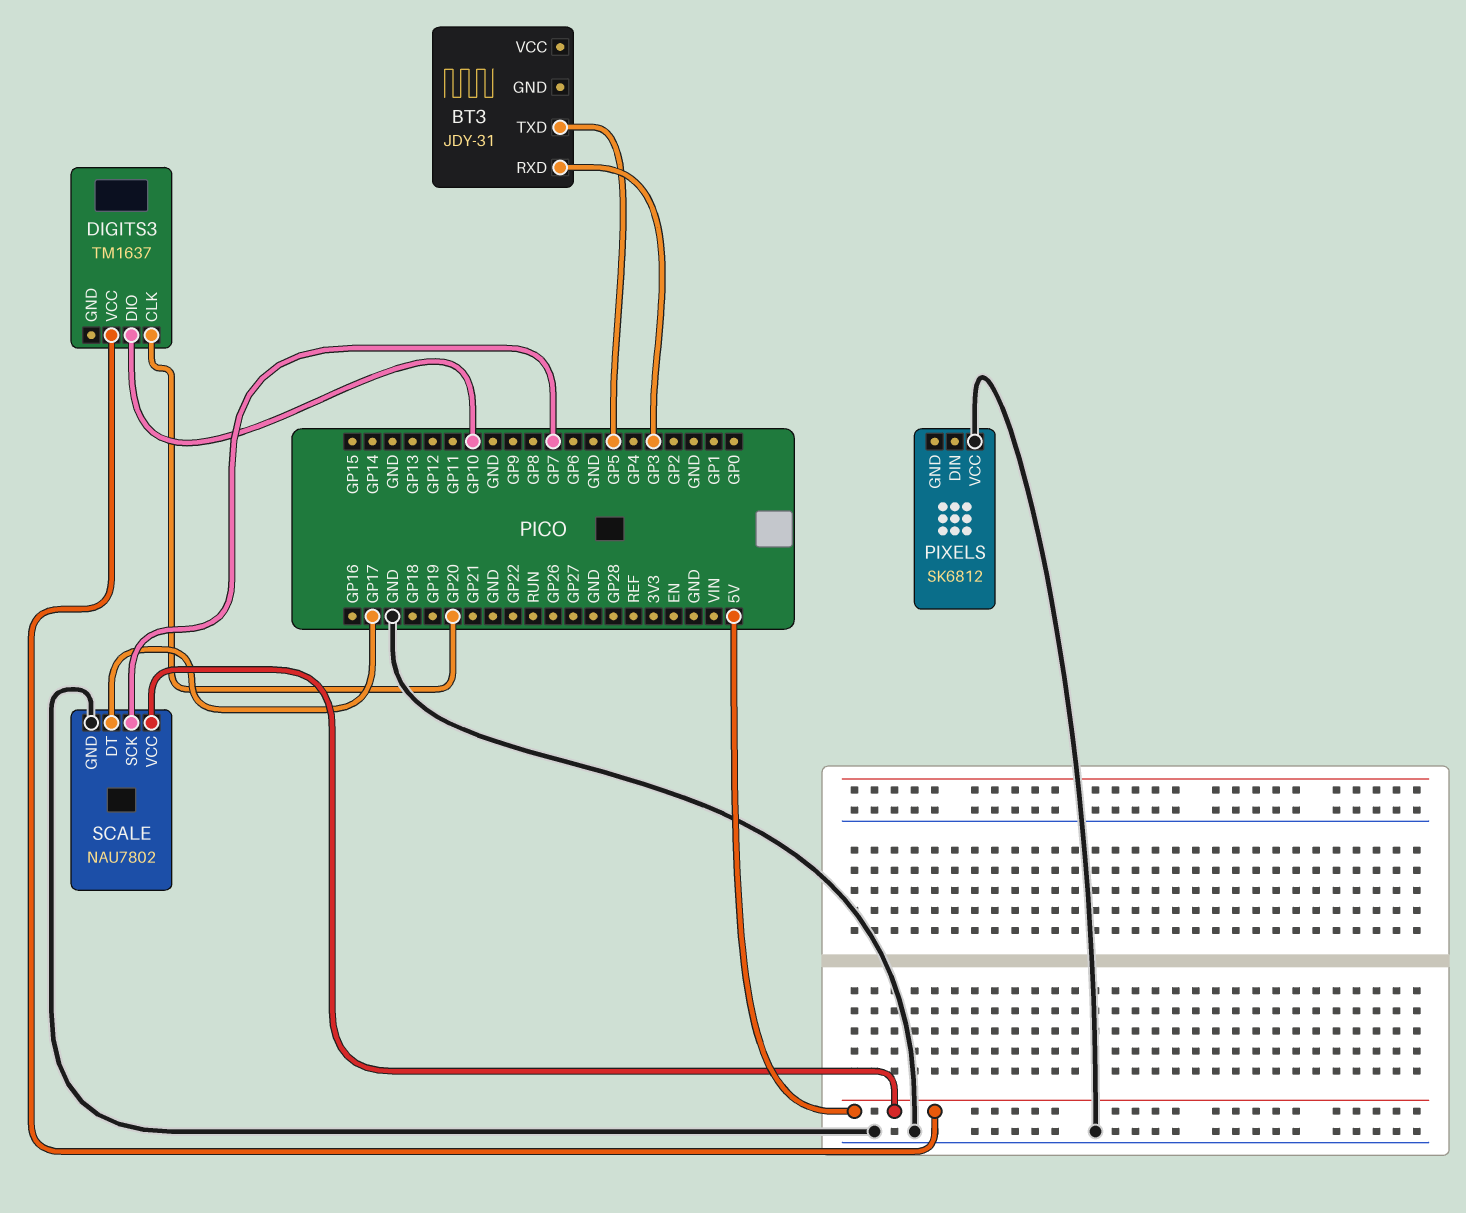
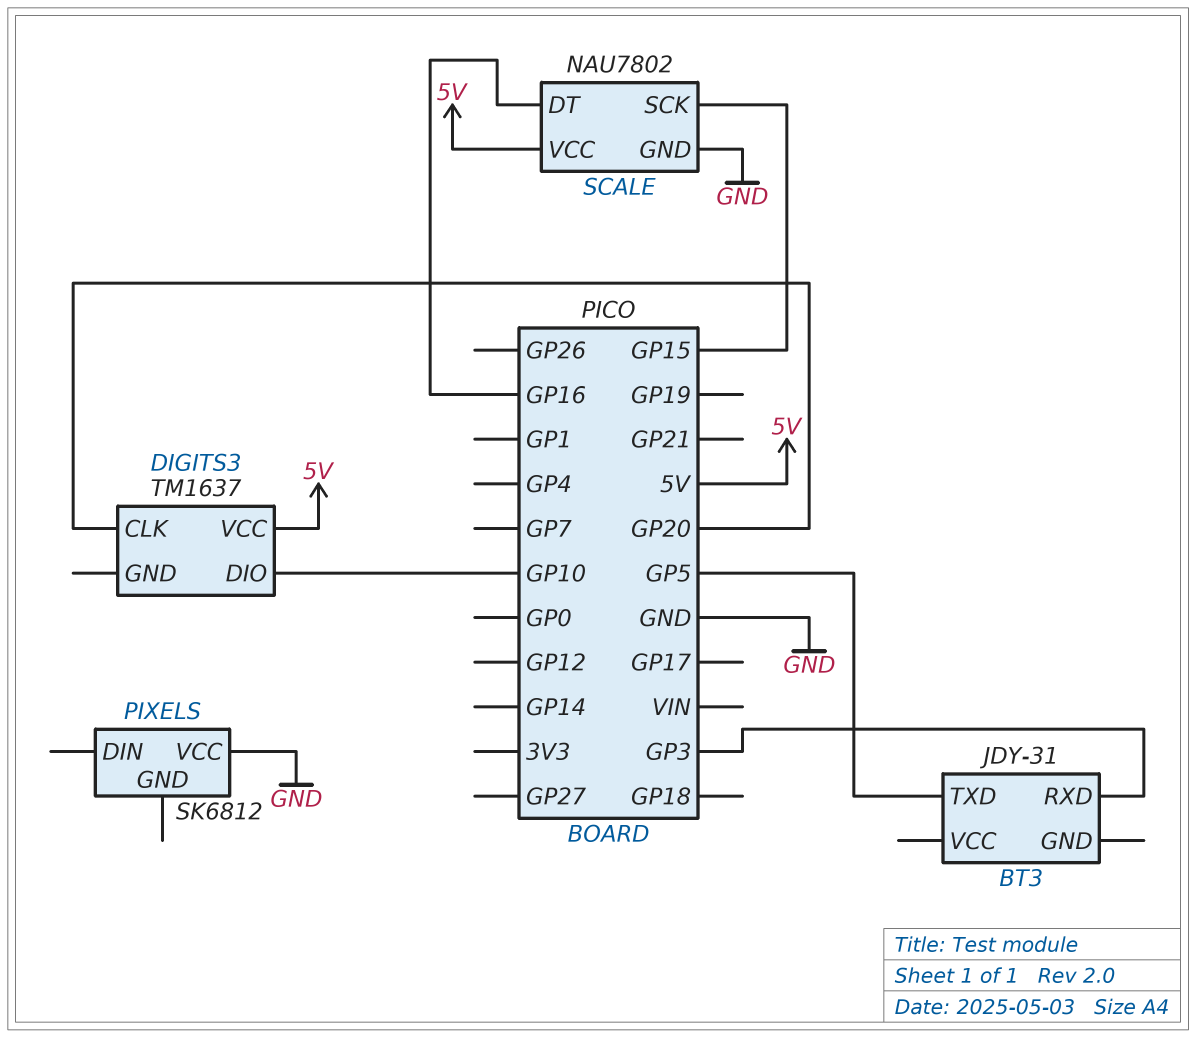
SCALE pin DT: GP17 -> GP16
SCALE pin SCK: GP7 -> GP15

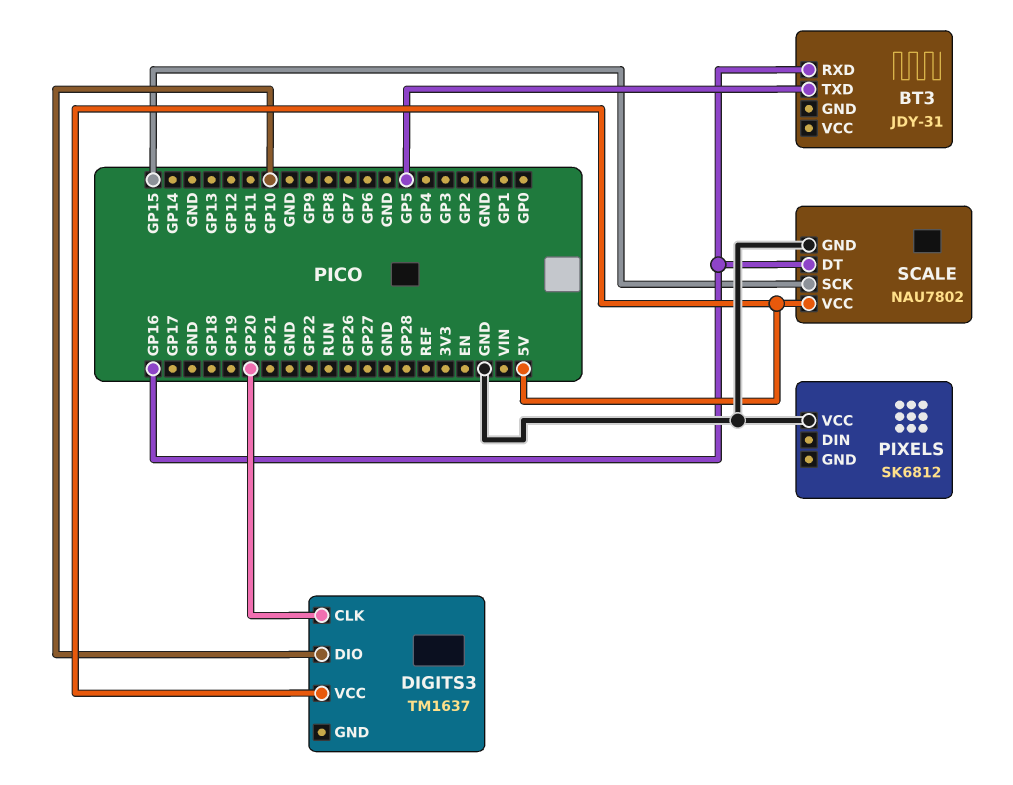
BT3 pin RXD: GP3 -> GP16

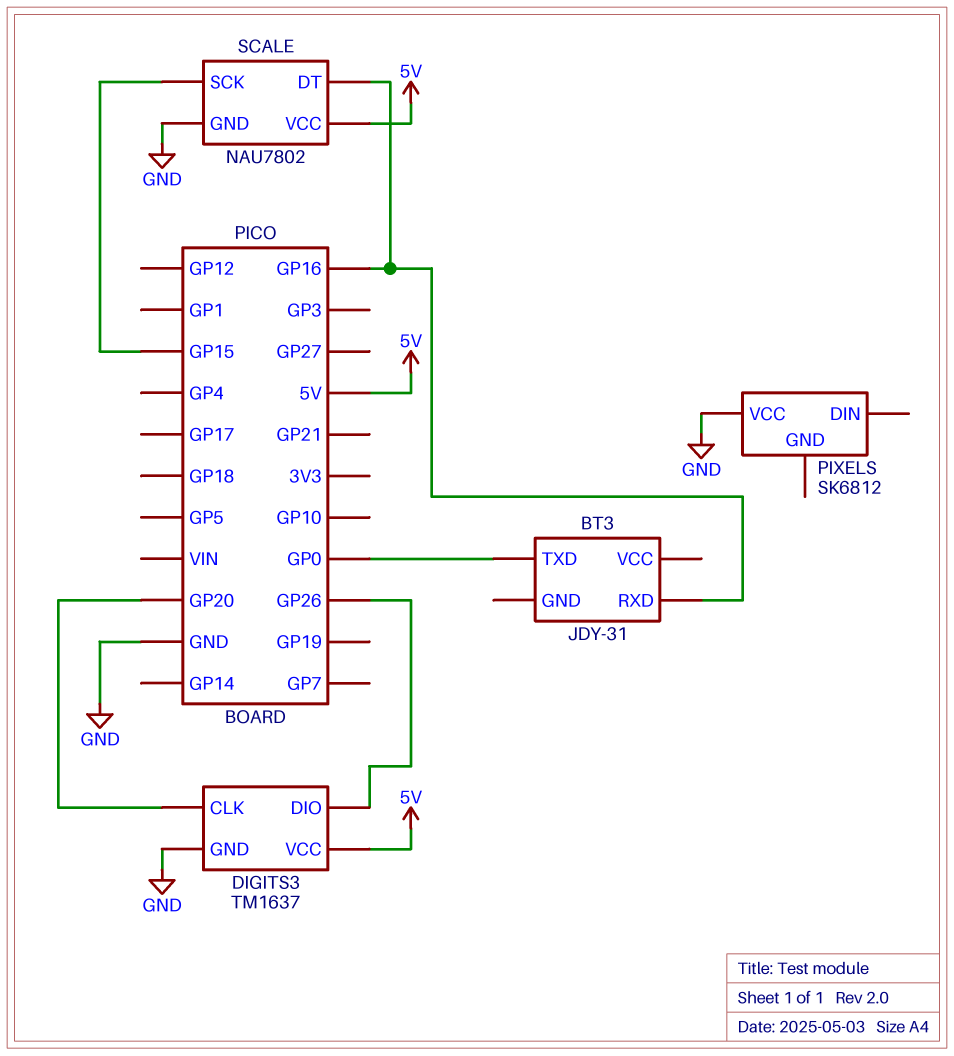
BT3 pin TXD: GP5 -> GP0
DIGITS3 pin DIO: GP10 -> GP26
DIGITS3 pin GND: none -> GND

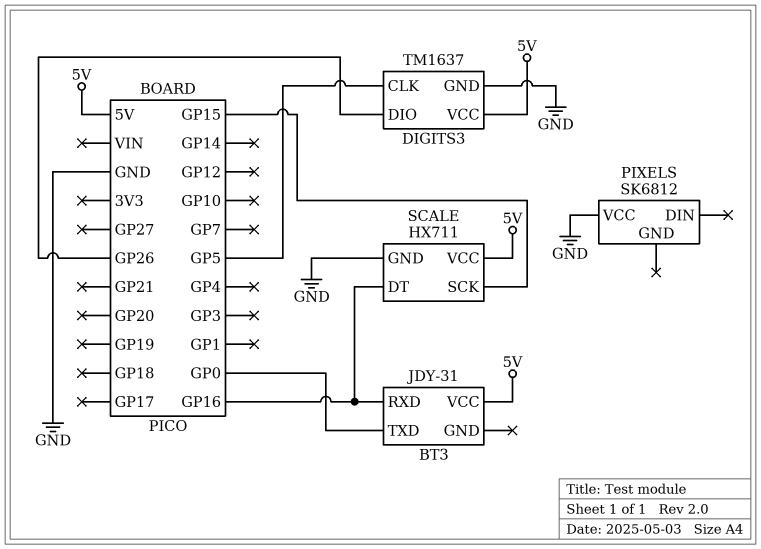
BT3 pin VCC: none -> 5V
DIGITS3 pin CLK: GP20 -> GP5
SCALE: NAU7802 -> HX711

